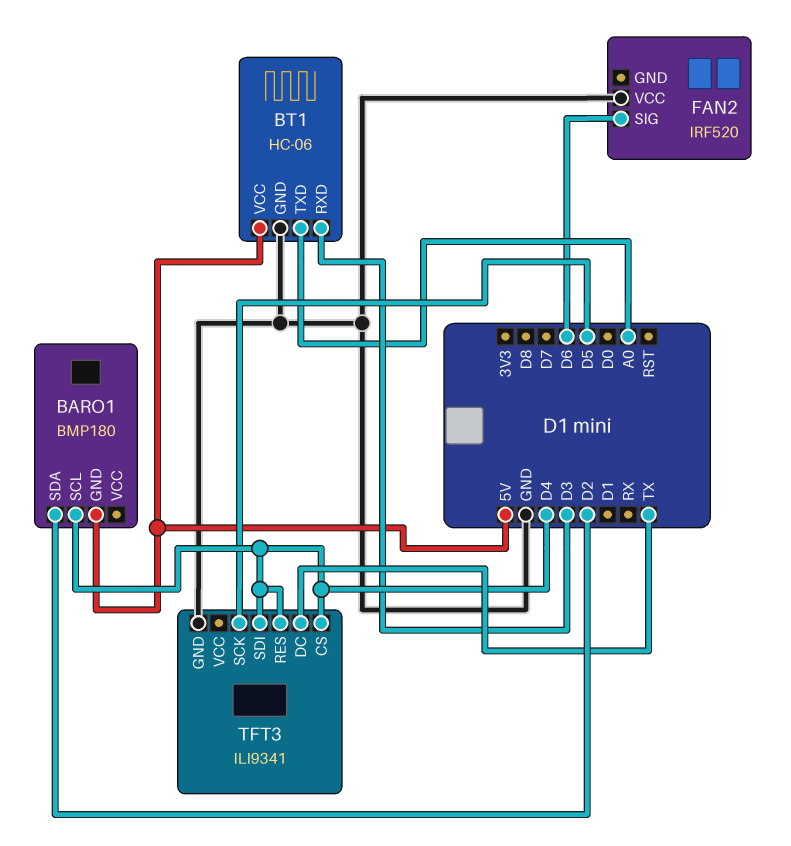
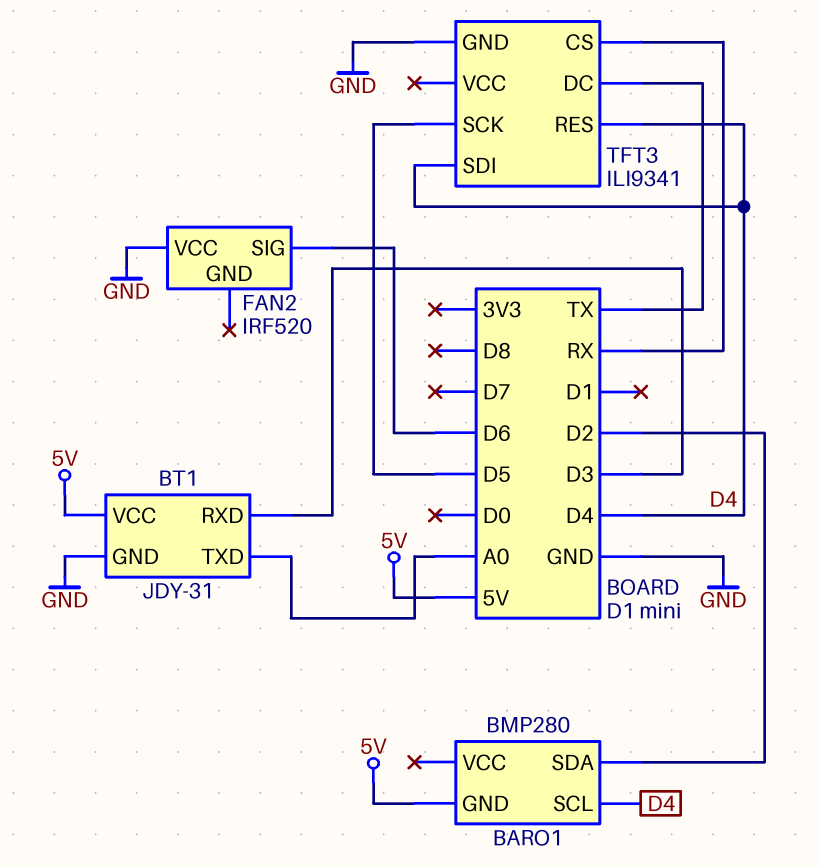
BARO1: BMP180 -> BMP280
BT1: HC-06 -> JDY-31
TFT3 pin CS: D4 -> RX

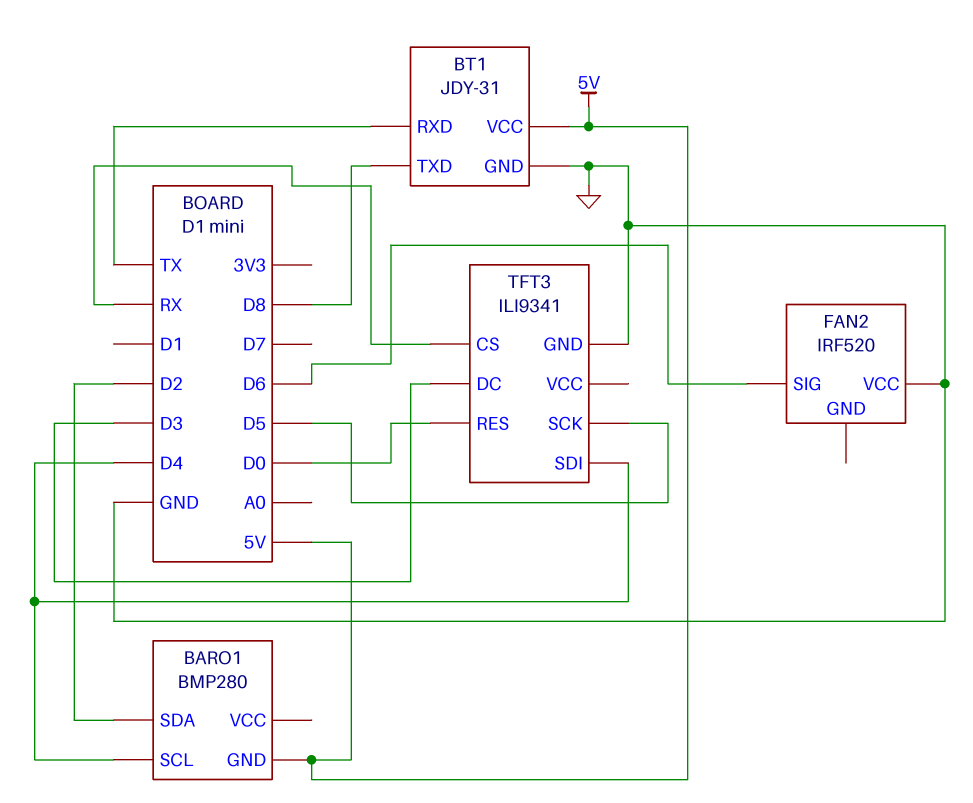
BT1 pin RXD: D3 -> TX
BT1 pin TXD: A0 -> D8
TFT3 pin DC: TX -> D3
TFT3 pin RES: D4 -> D0

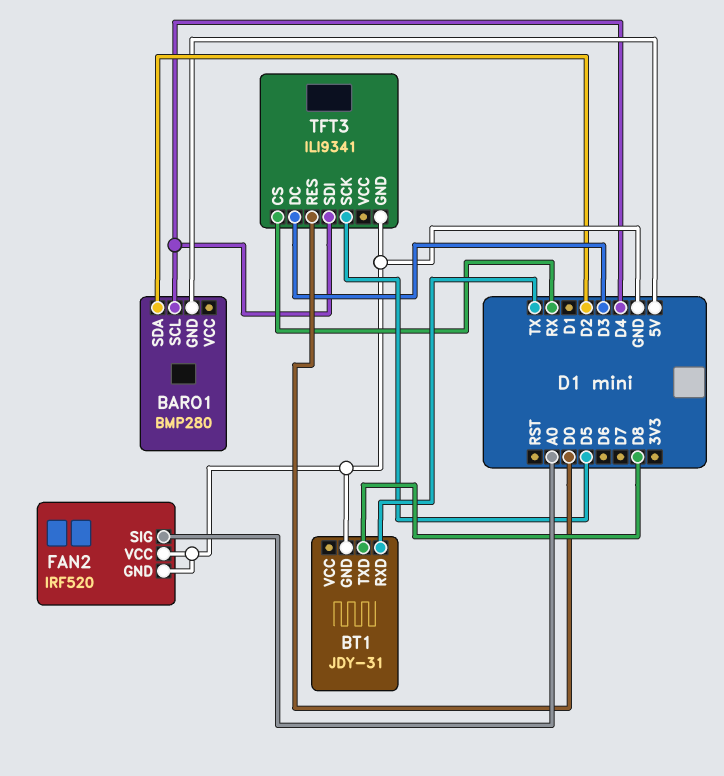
BT1 pin VCC: 5V -> none
FAN2 pin GND: none -> GND
FAN2 pin SIG: D6 -> A0

